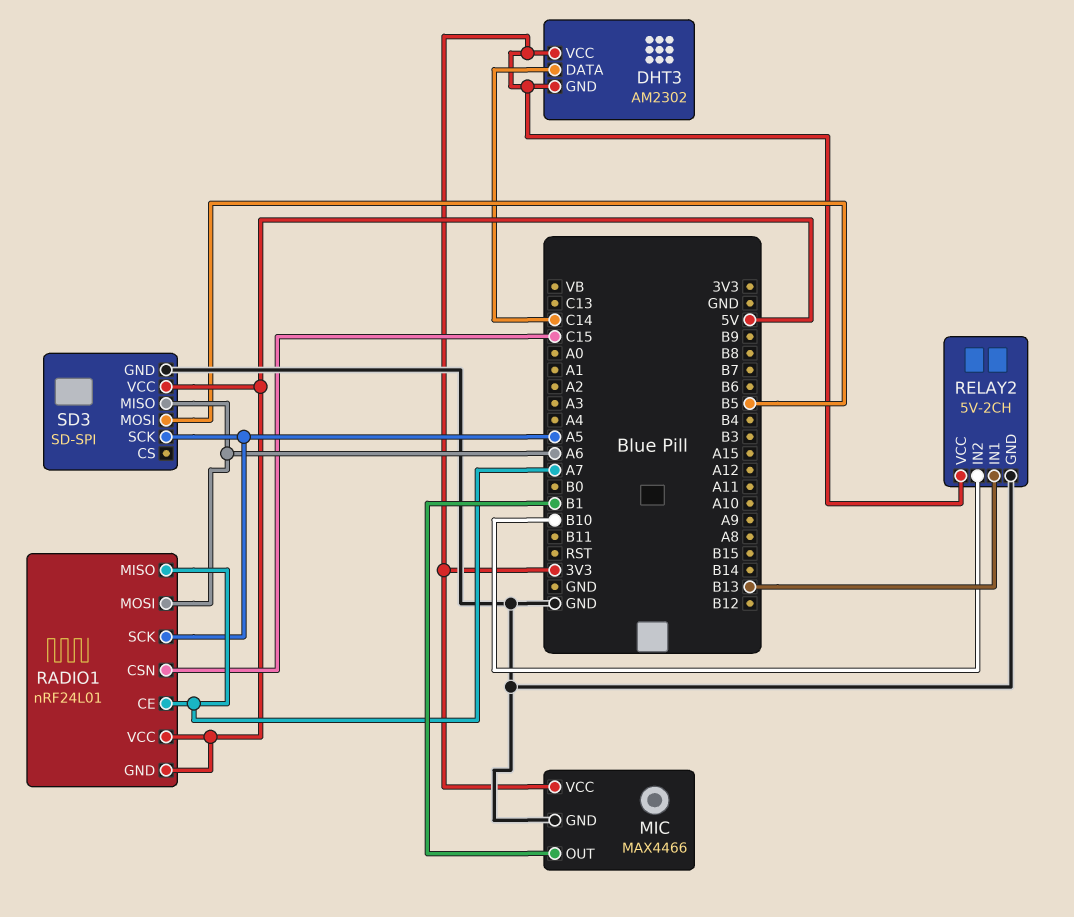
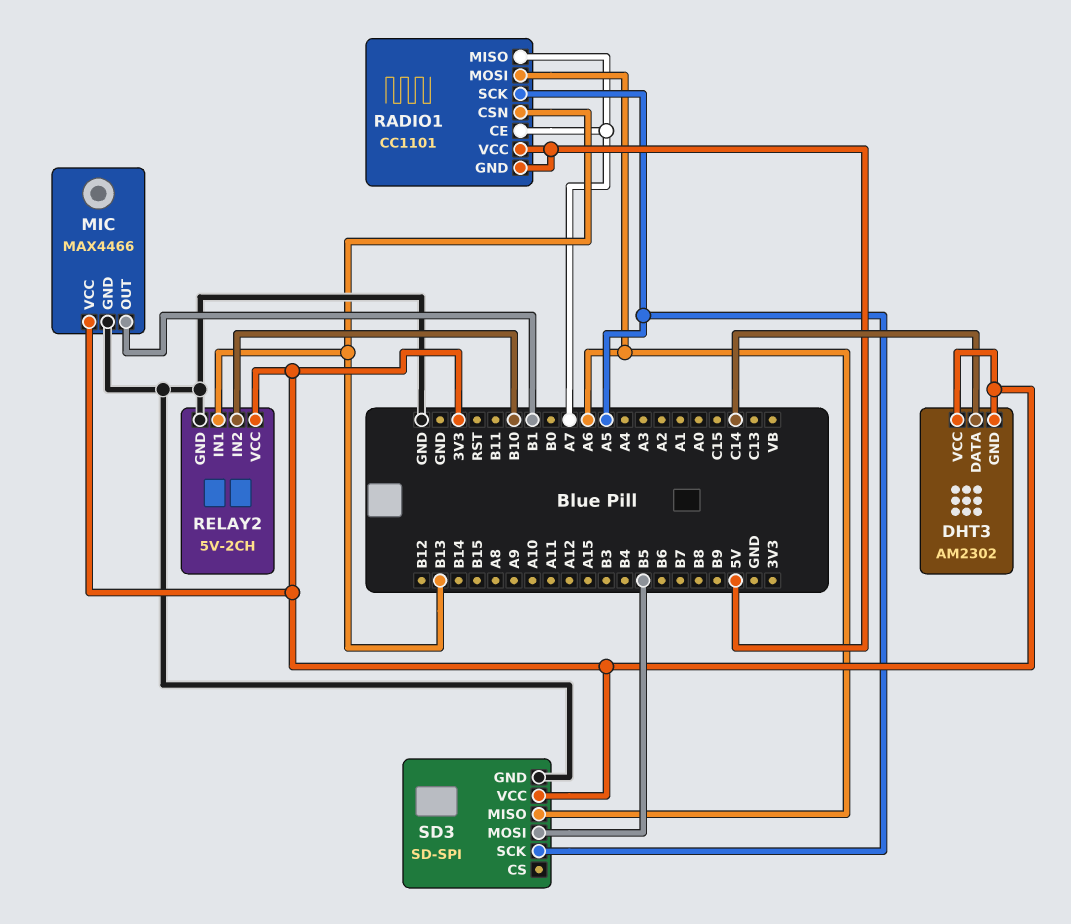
RADIO1: nRF24L01 -> CC1101
RADIO1 pin CSN: C15 -> B13
SD3 pin VCC: 5V -> 3V3

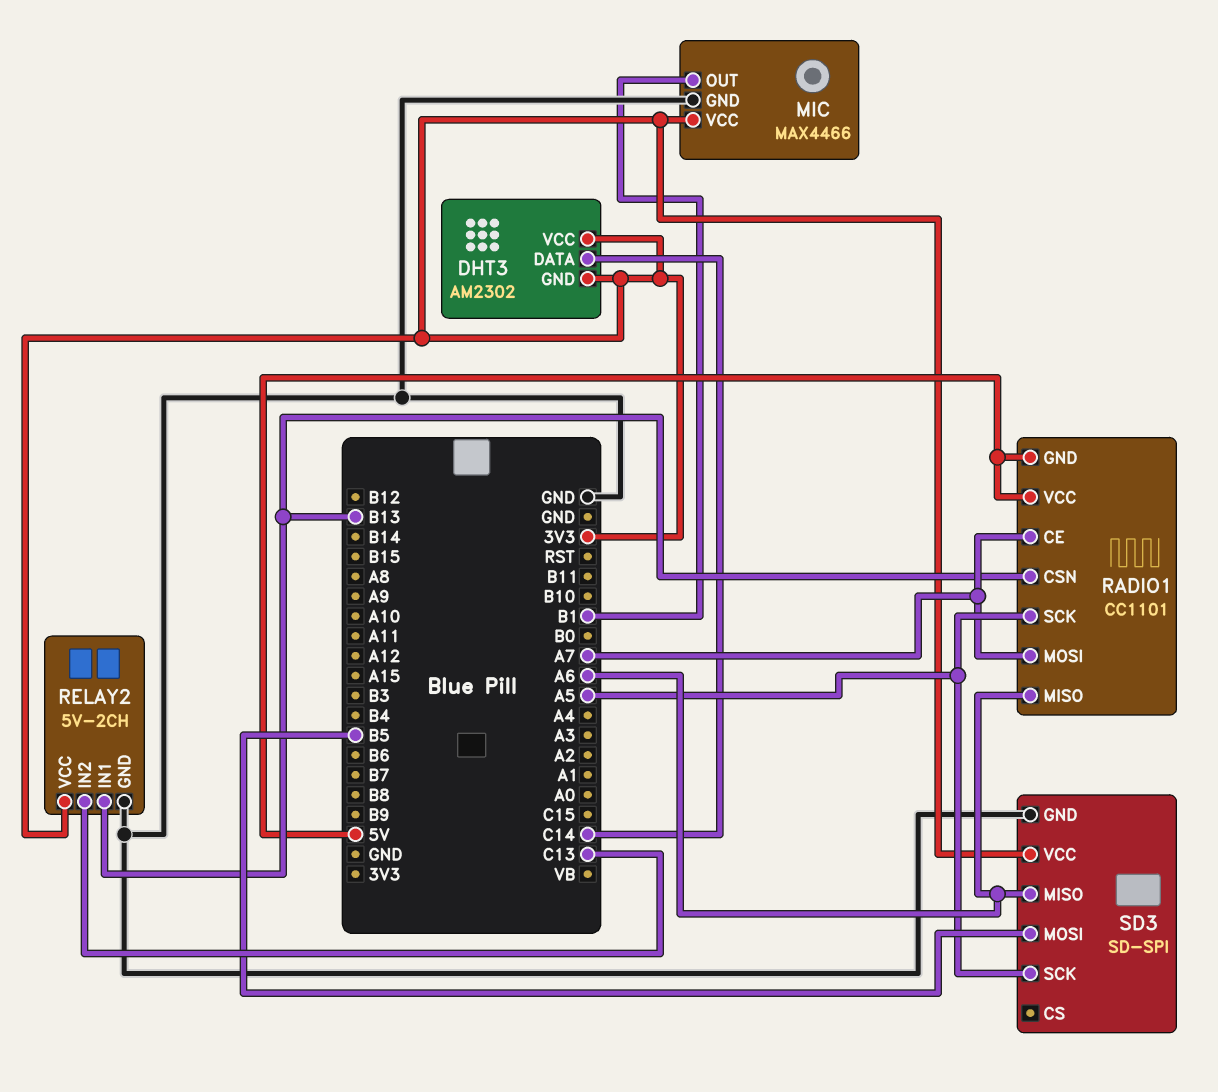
RADIO1 pin MISO: A7 -> A6
RADIO1 pin MOSI: A6 -> A7
RELAY2 pin IN2: B10 -> C13

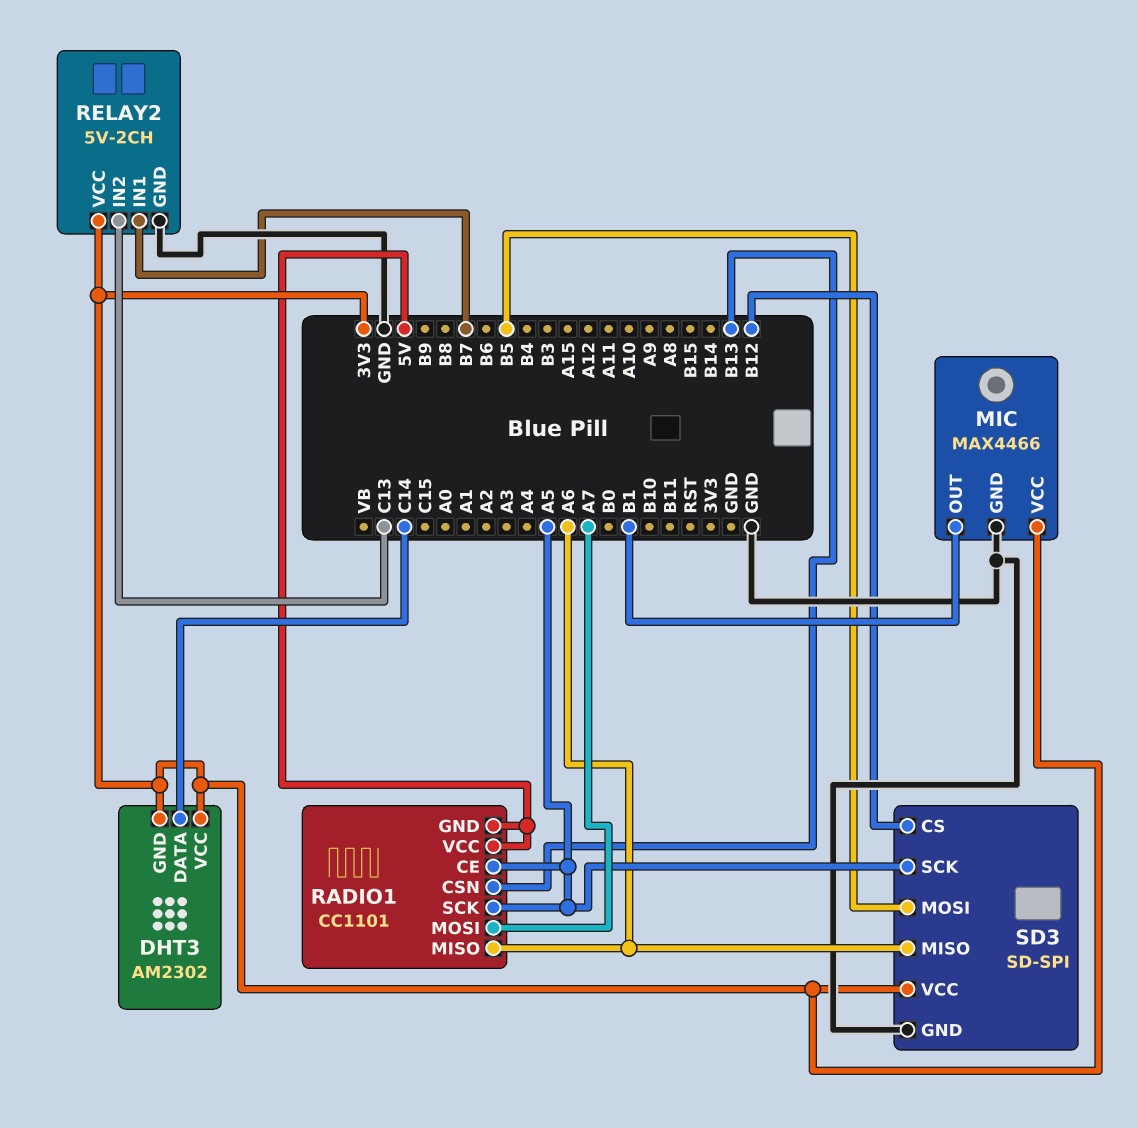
RADIO1 pin CE: A7 -> A5
RELAY2 pin IN1: B13 -> B7
SD3 pin CS: none -> B12

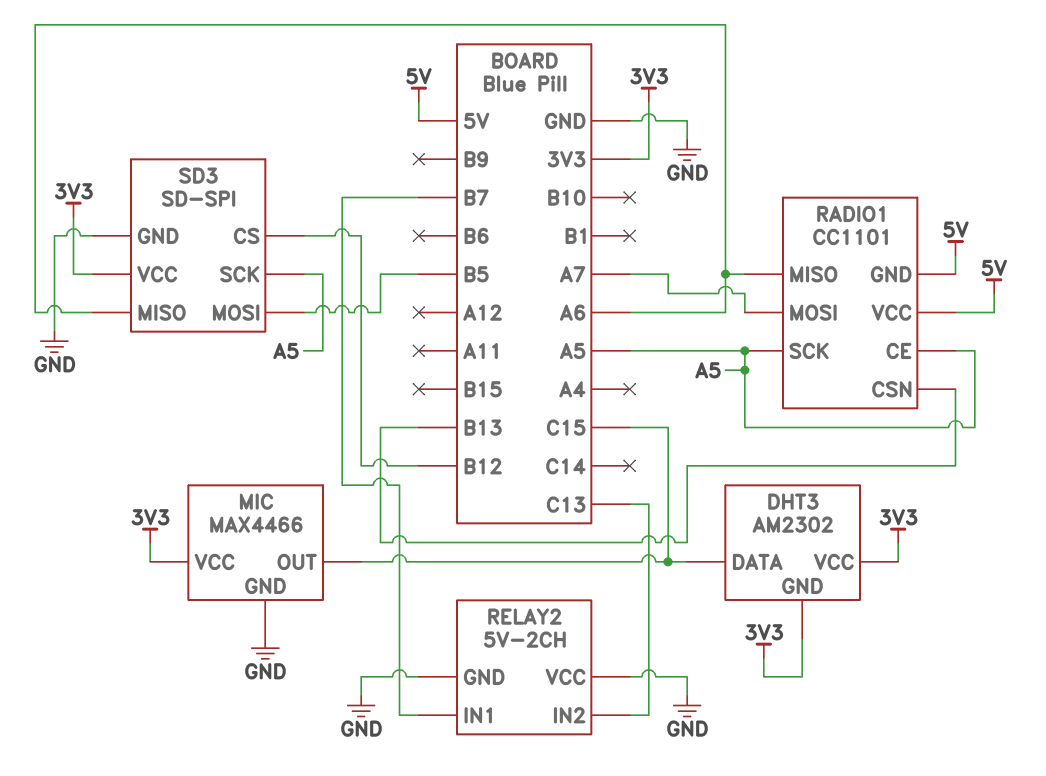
DHT3 pin DATA: C14 -> C15
MIC pin OUT: B1 -> C15
RELAY2 pin VCC: 3V3 -> GND

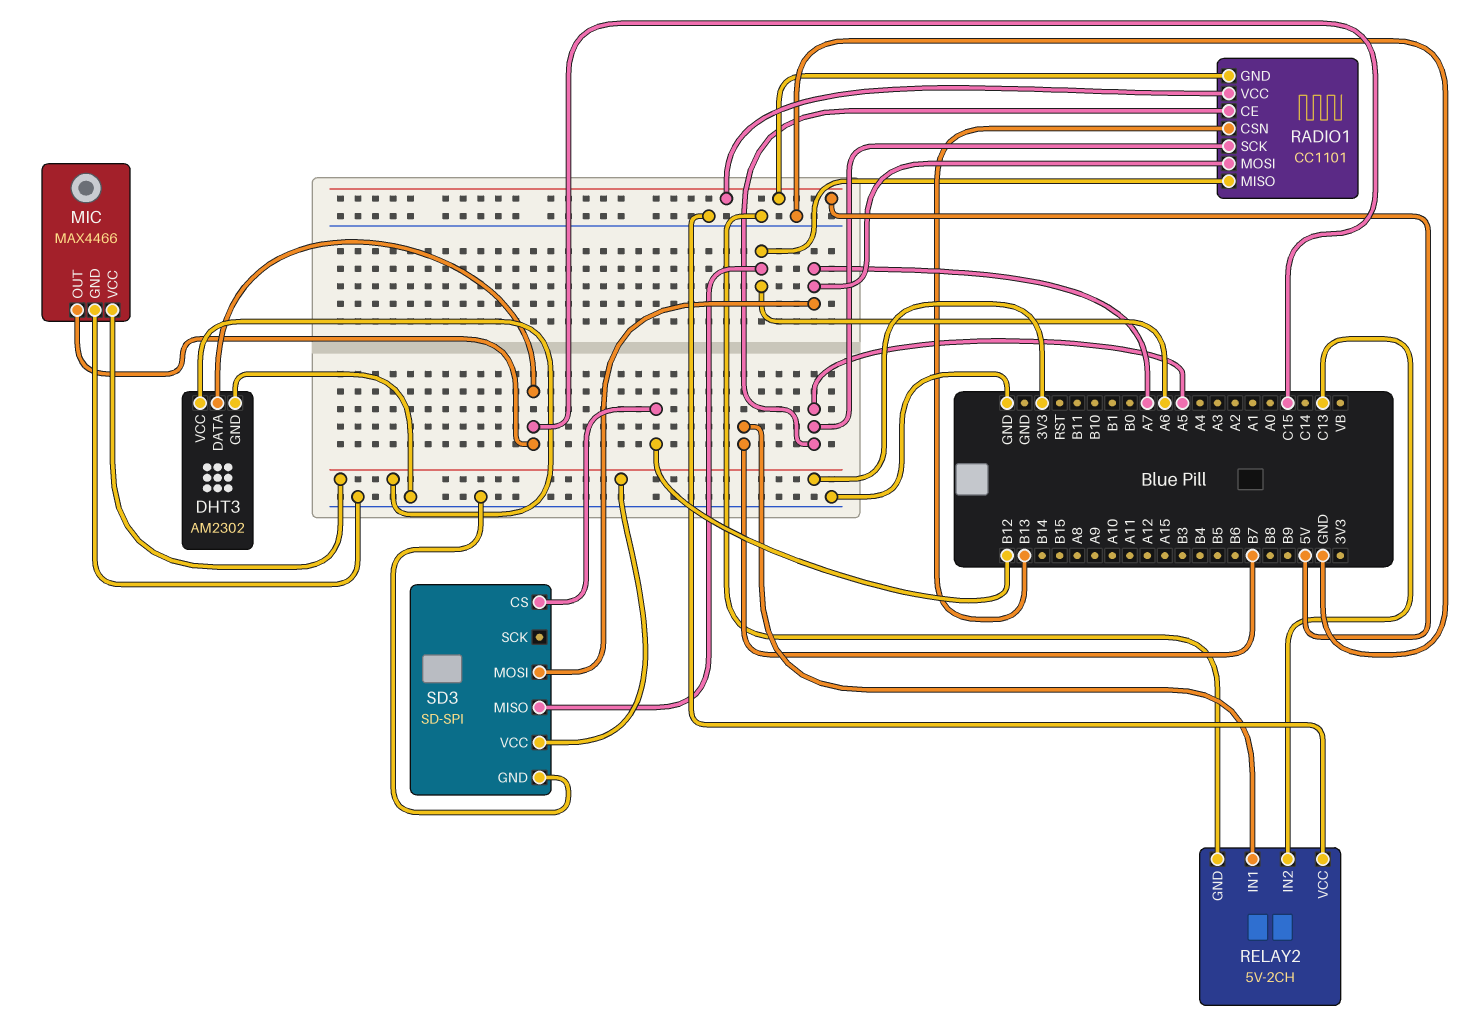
DHT3 pin GND: 3V3 -> GND
SD3 pin MOSI: B5 -> A7
SD3 pin SCK: A5 -> none

